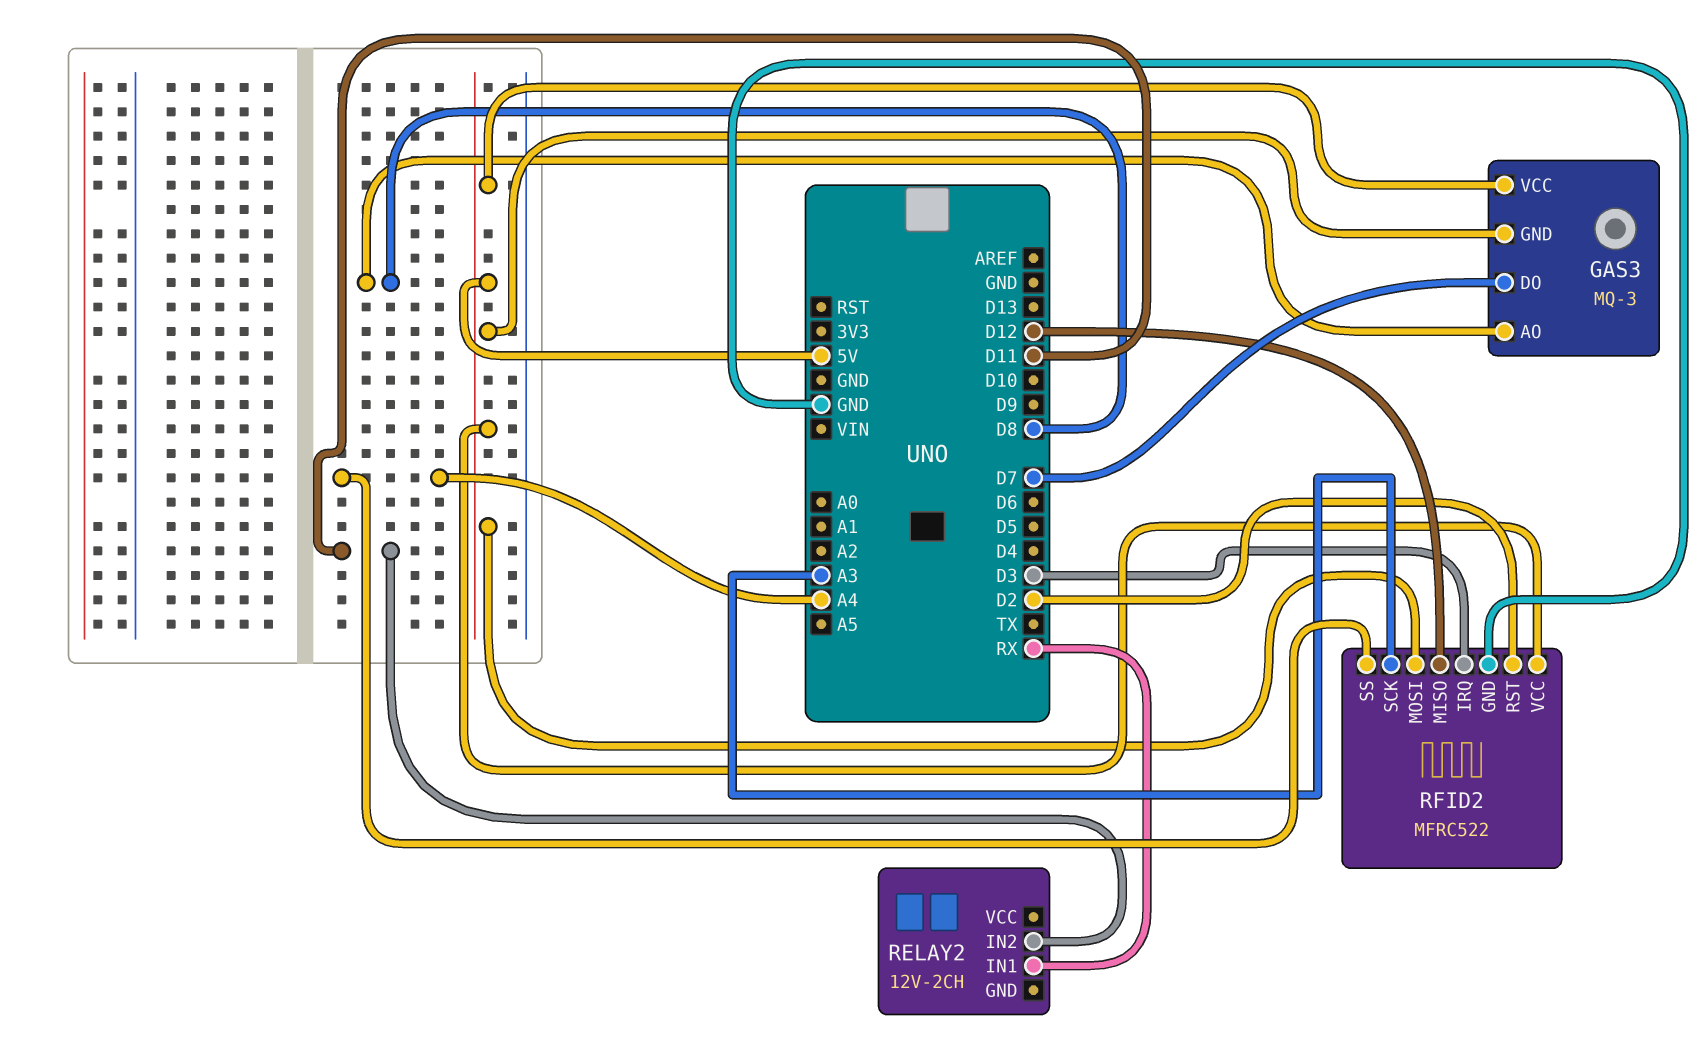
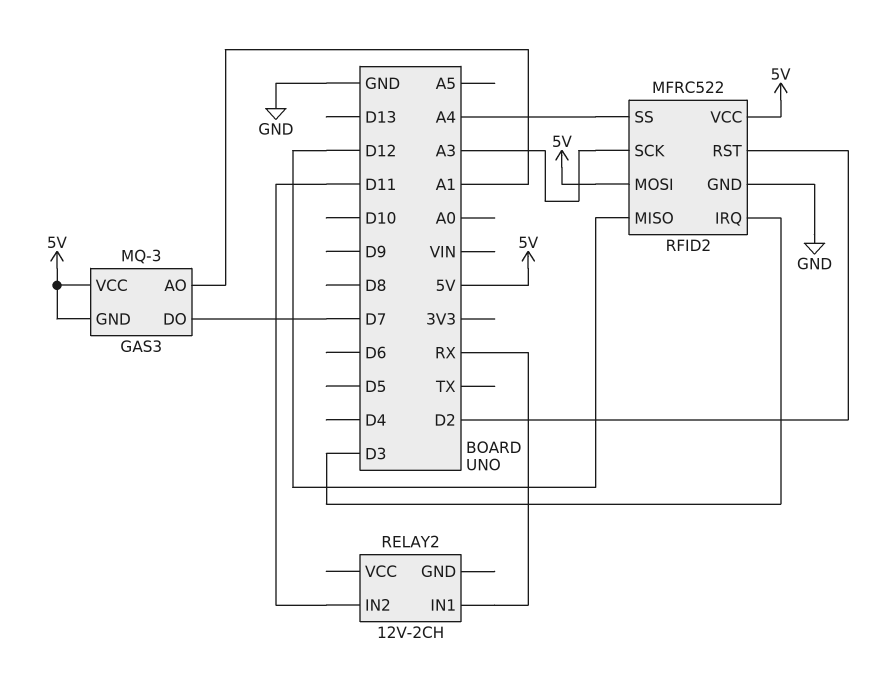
GAS3 pin AO: D8 -> A1

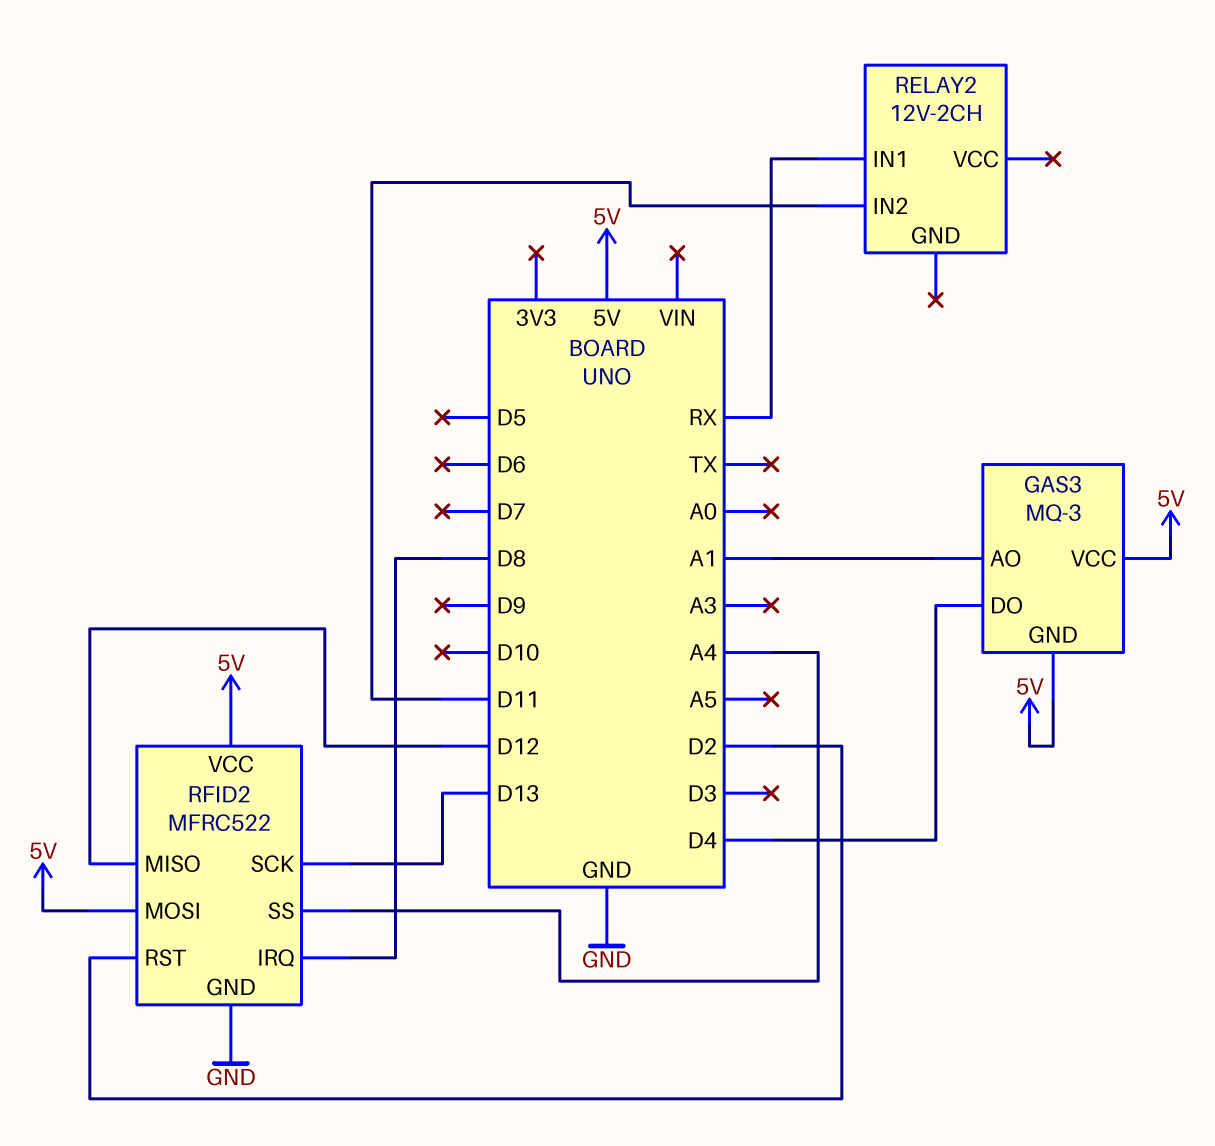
GAS3 pin DO: D7 -> D4
RFID2 pin IRQ: D3 -> D8
RFID2 pin SCK: A3 -> D13

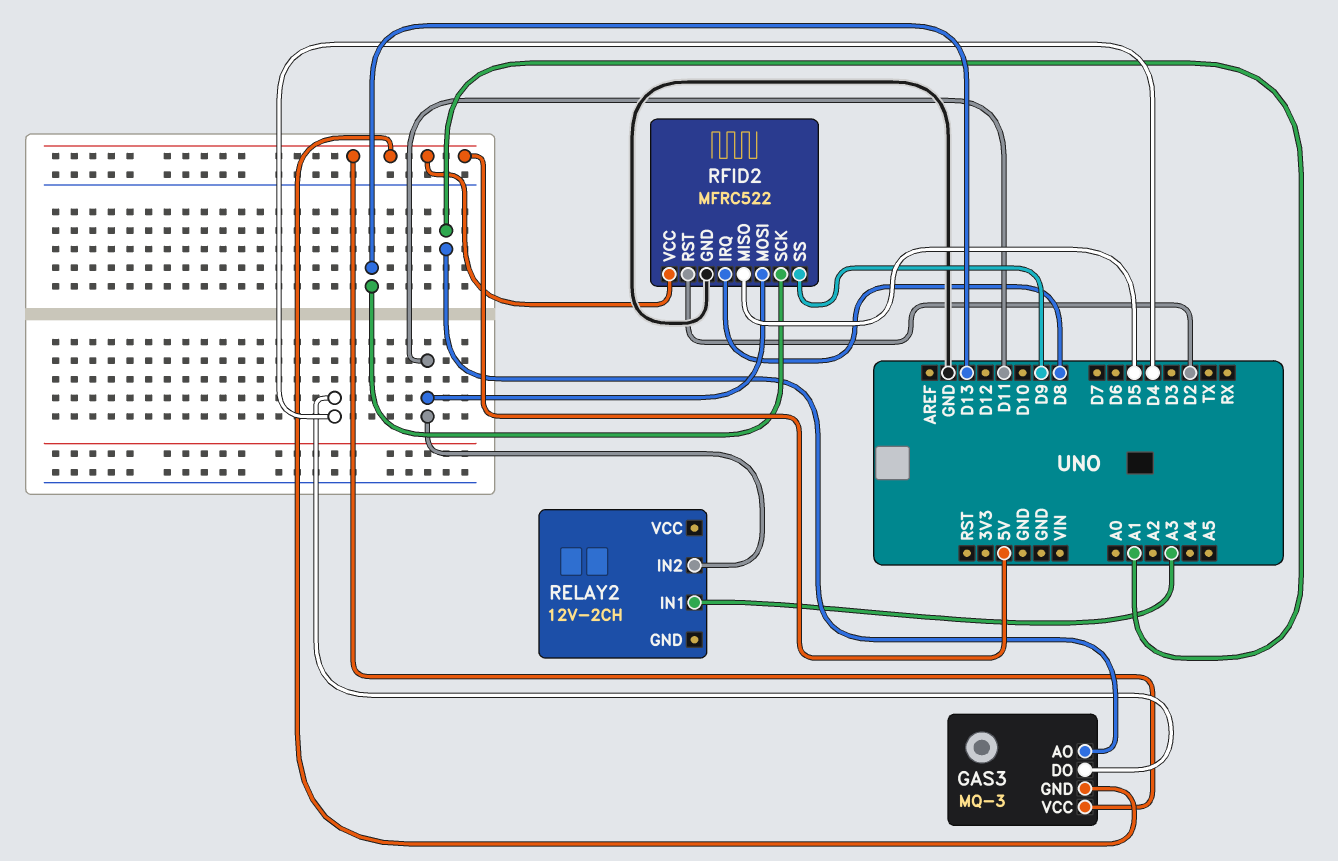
RELAY2 pin IN1: RX -> A3
RFID2 pin MISO: D12 -> D5
RFID2 pin MOSI: 5V -> D11
RFID2 pin SS: A4 -> D9

